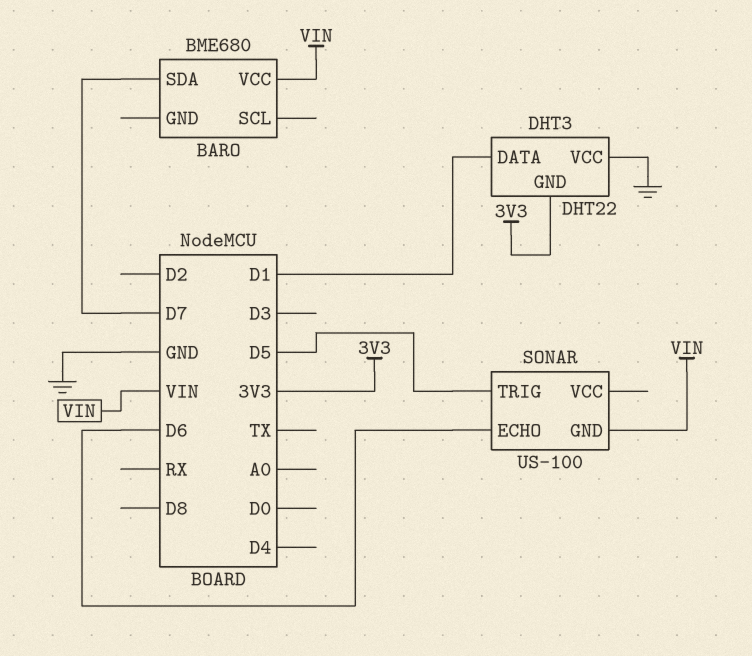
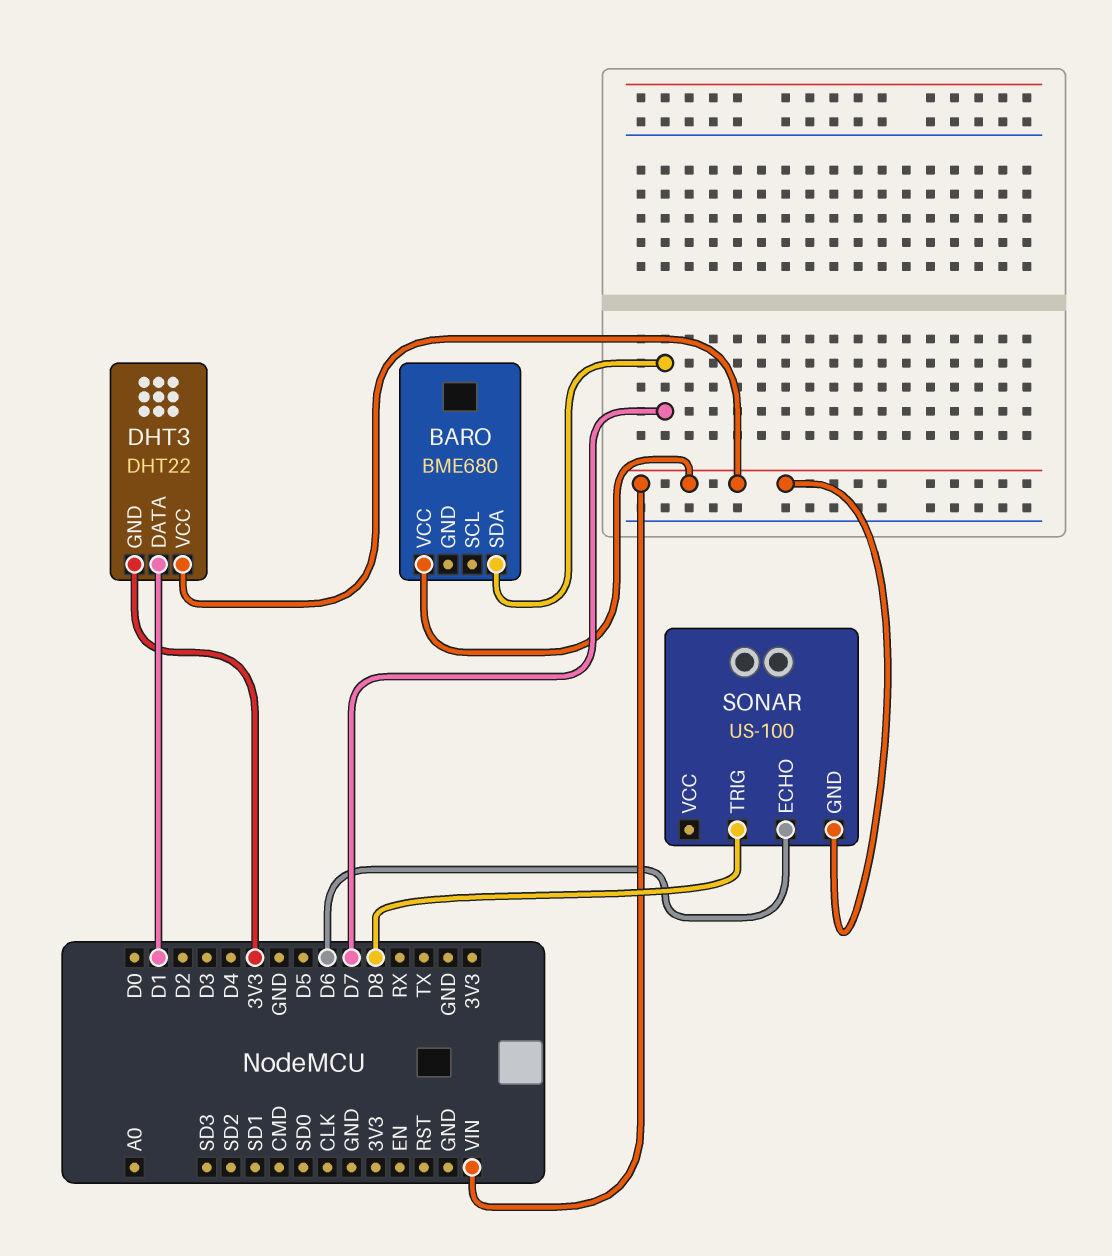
DHT3 pin VCC: GND -> VIN
SONAR pin TRIG: D5 -> D8

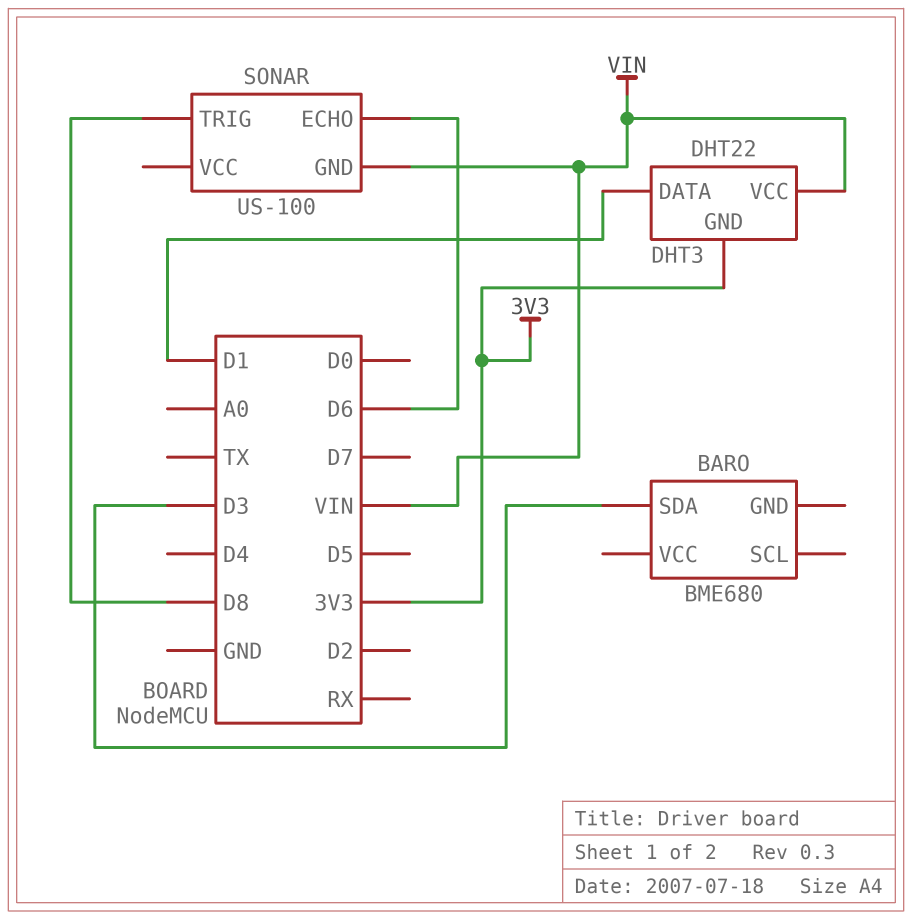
BARO pin SDA: D7 -> D3
BARO pin VCC: VIN -> none

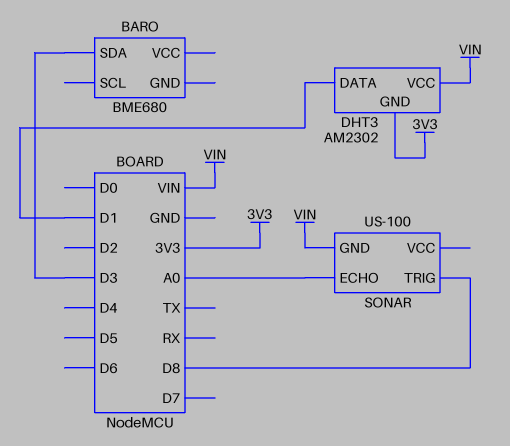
DHT3: DHT22 -> AM2302
SONAR pin ECHO: D6 -> A0

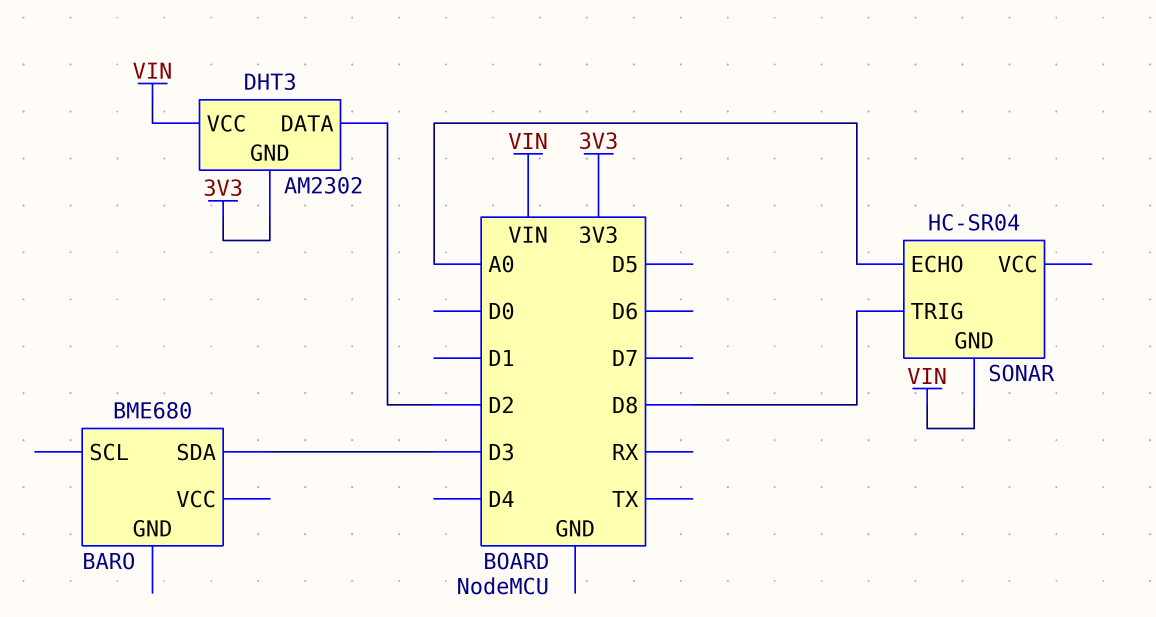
DHT3 pin DATA: D1 -> D2
SONAR: US-100 -> HC-SR04

